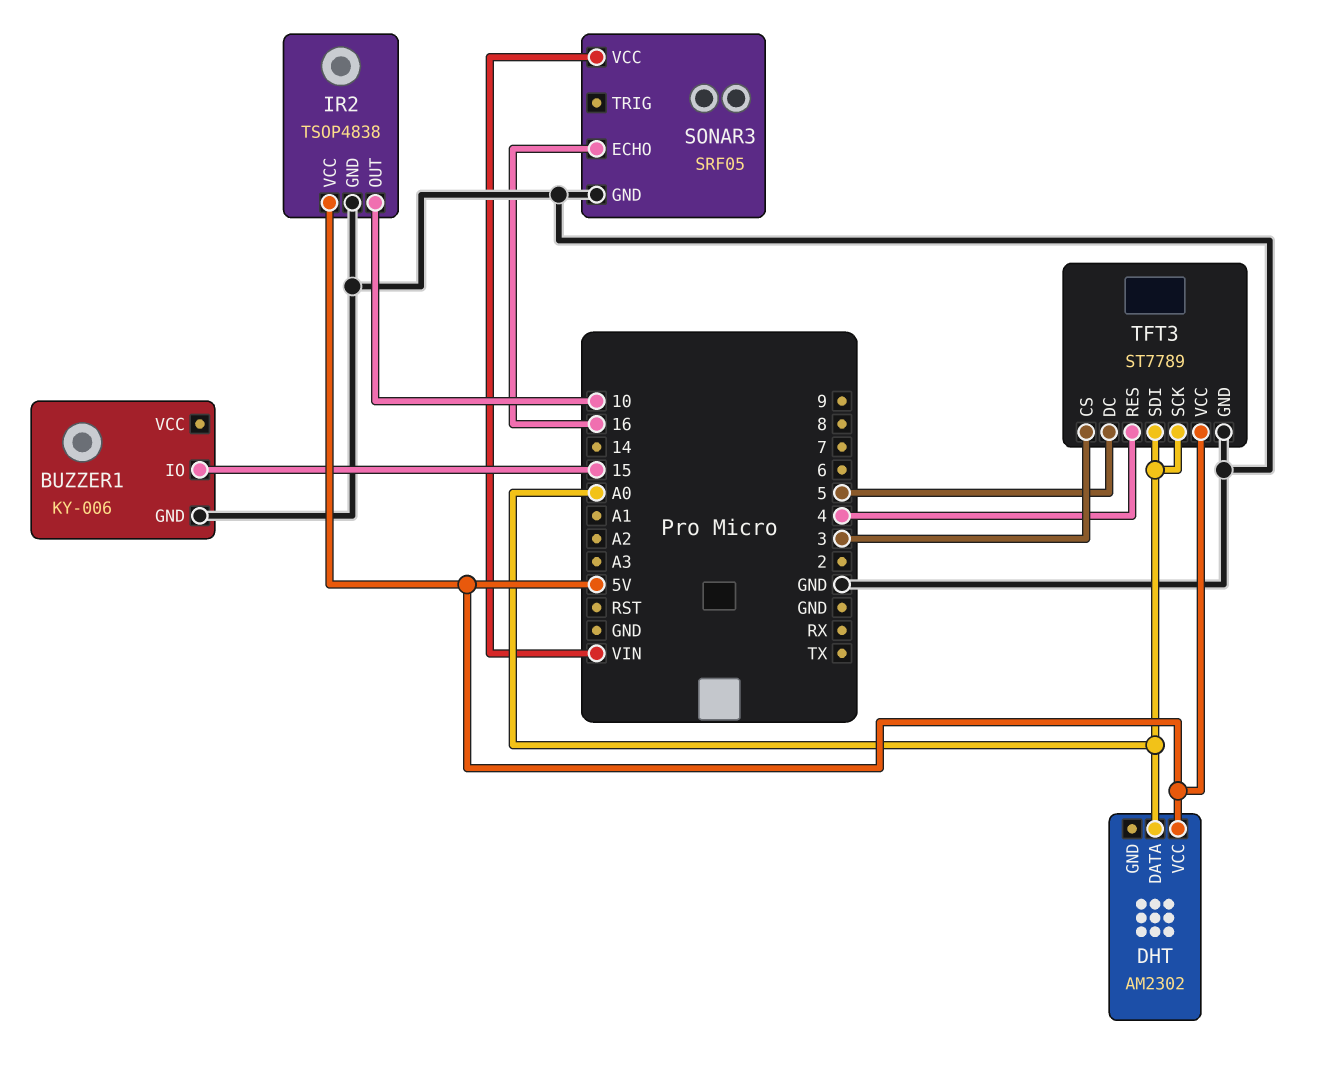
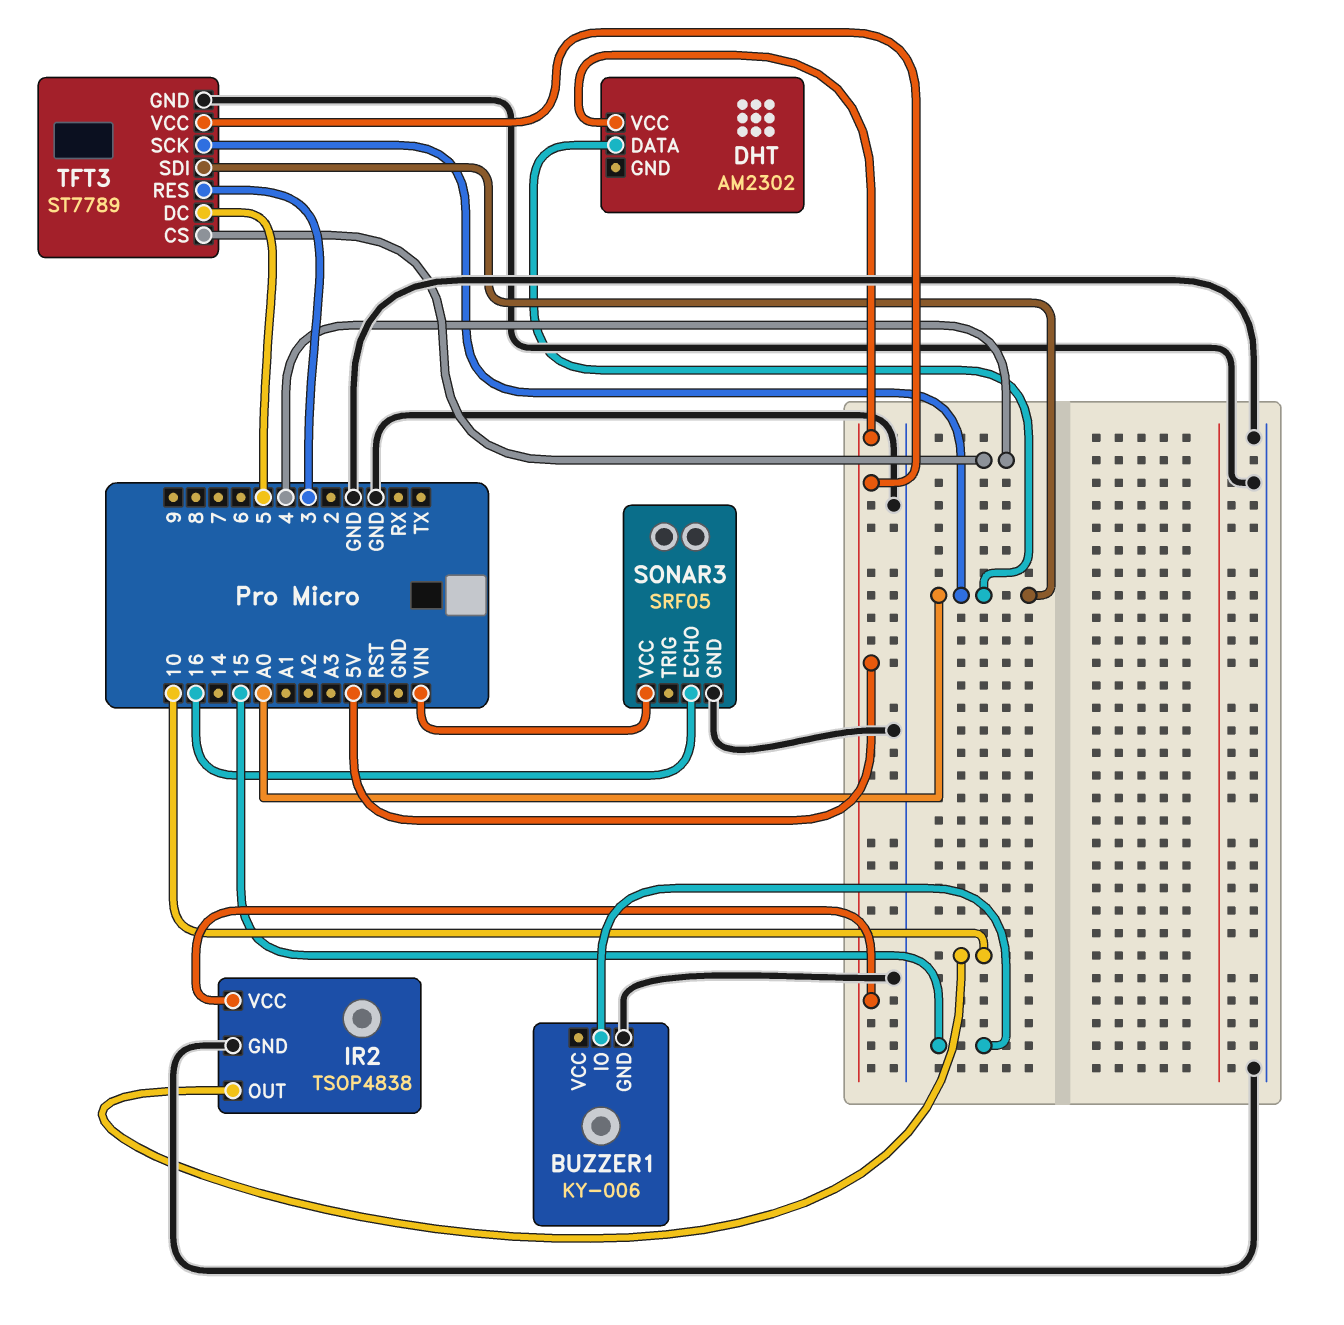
TFT3 pin CS: 3 -> 4
TFT3 pin RES: 4 -> 3

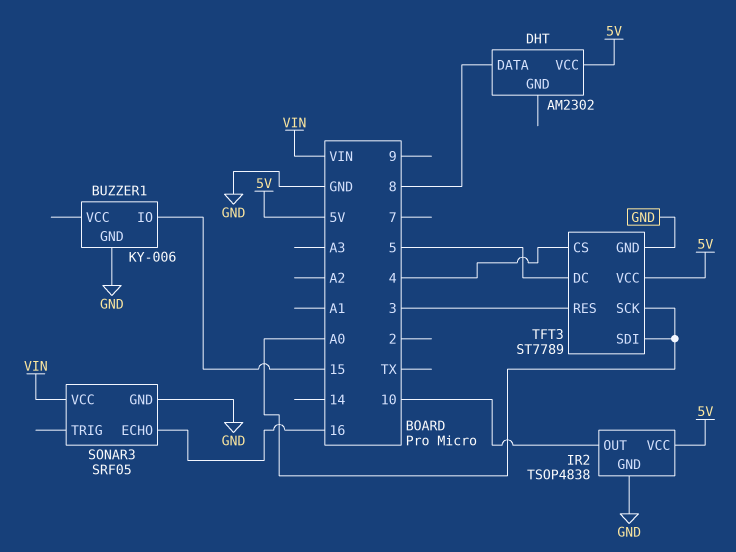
DHT pin DATA: A0 -> 8

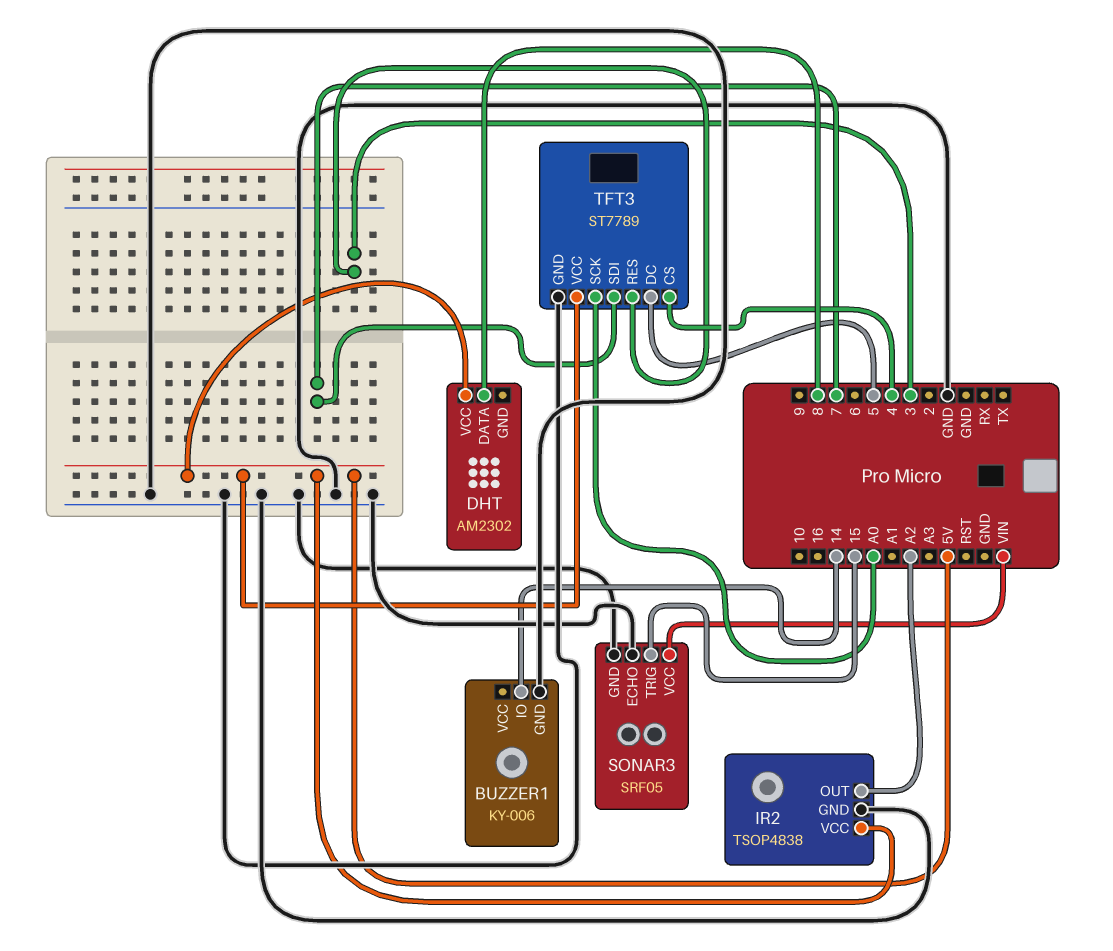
BUZZER1 pin IO: 15 -> 14
IR2 pin OUT: 10 -> A2
SONAR3 pin ECHO: 16 -> GND
SONAR3 pin TRIG: none -> 15
TFT3 pin SDI: A0 -> 7

